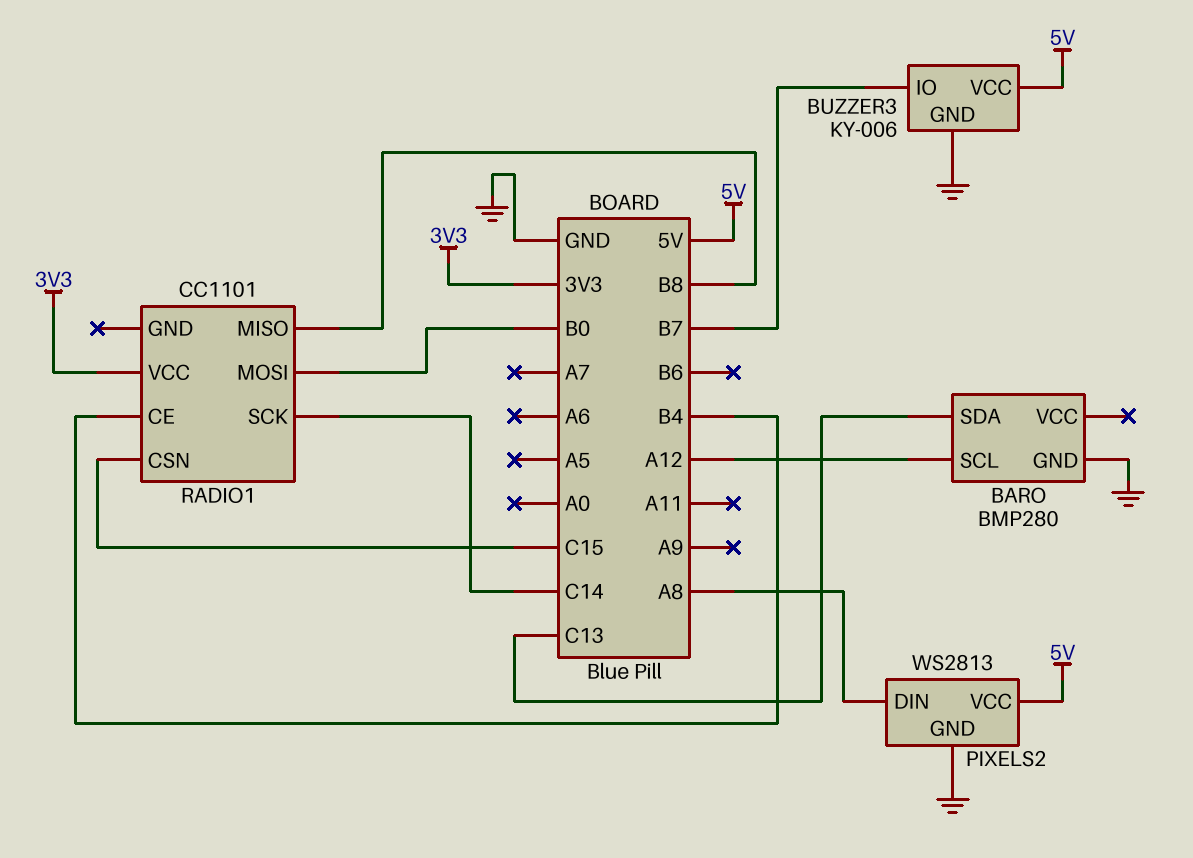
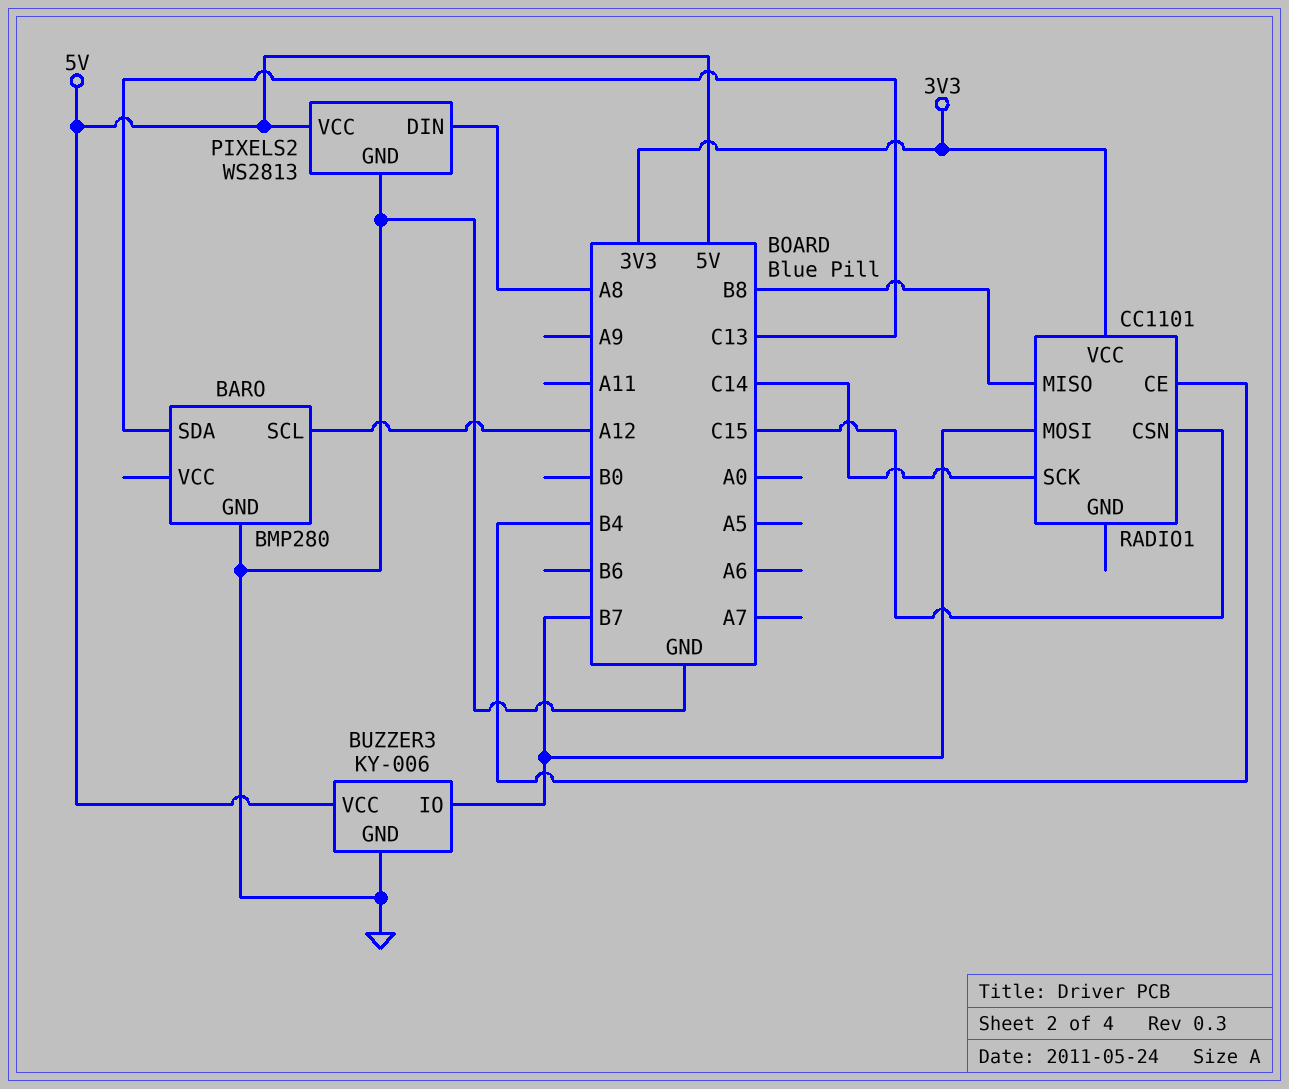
RADIO1 pin MOSI: B0 -> B7

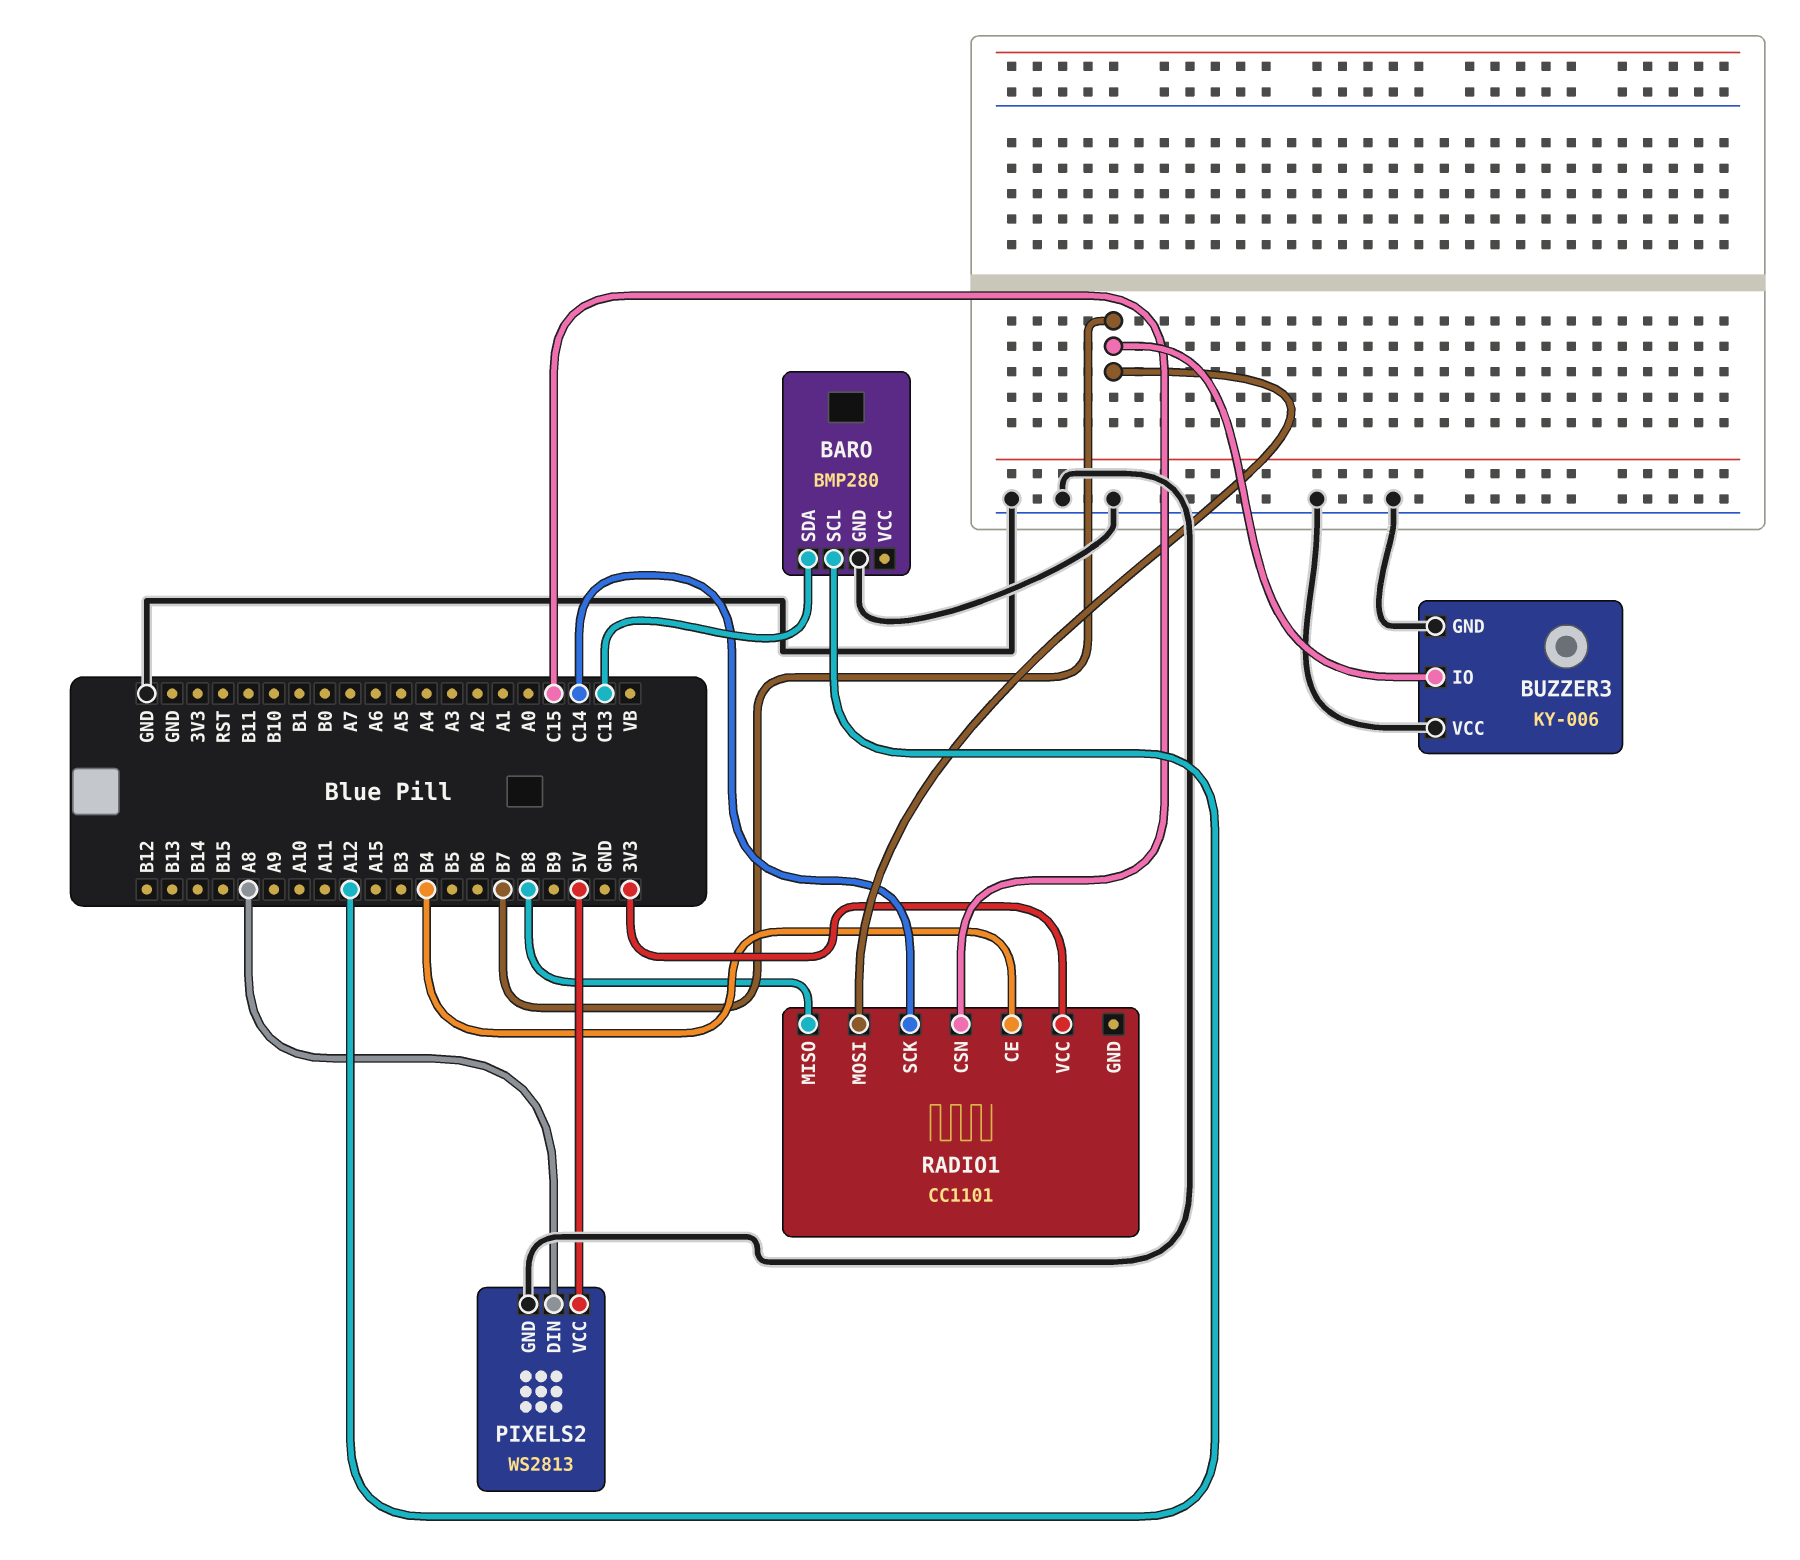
BUZZER3 pin VCC: 5V -> GND

